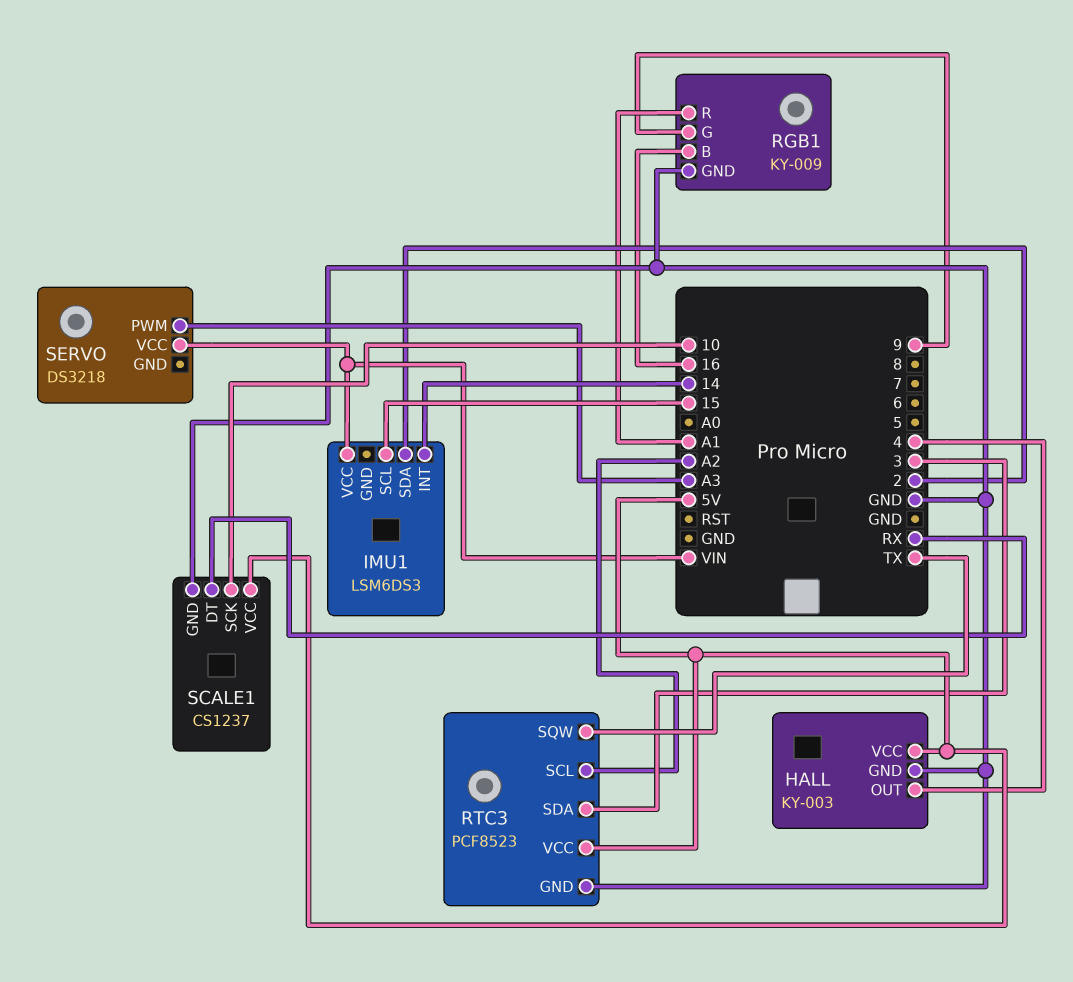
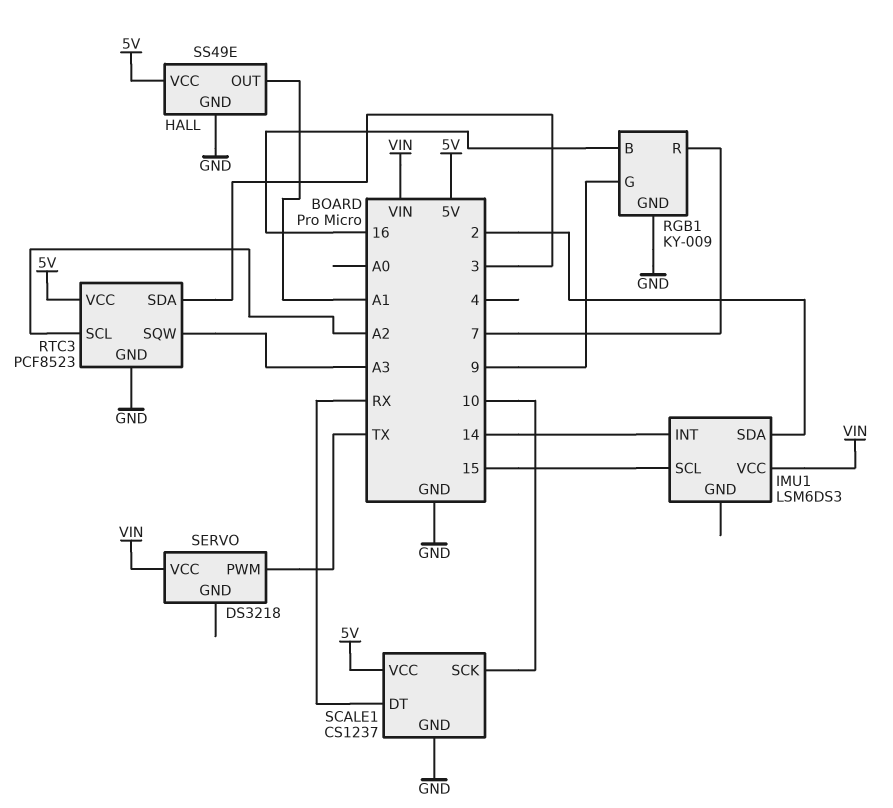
HALL: KY-003 -> SS49E
HALL pin OUT: 4 -> A1
RGB1 pin R: A1 -> 7
RTC3 pin SQW: TX -> A3
SERVO pin PWM: A3 -> TX

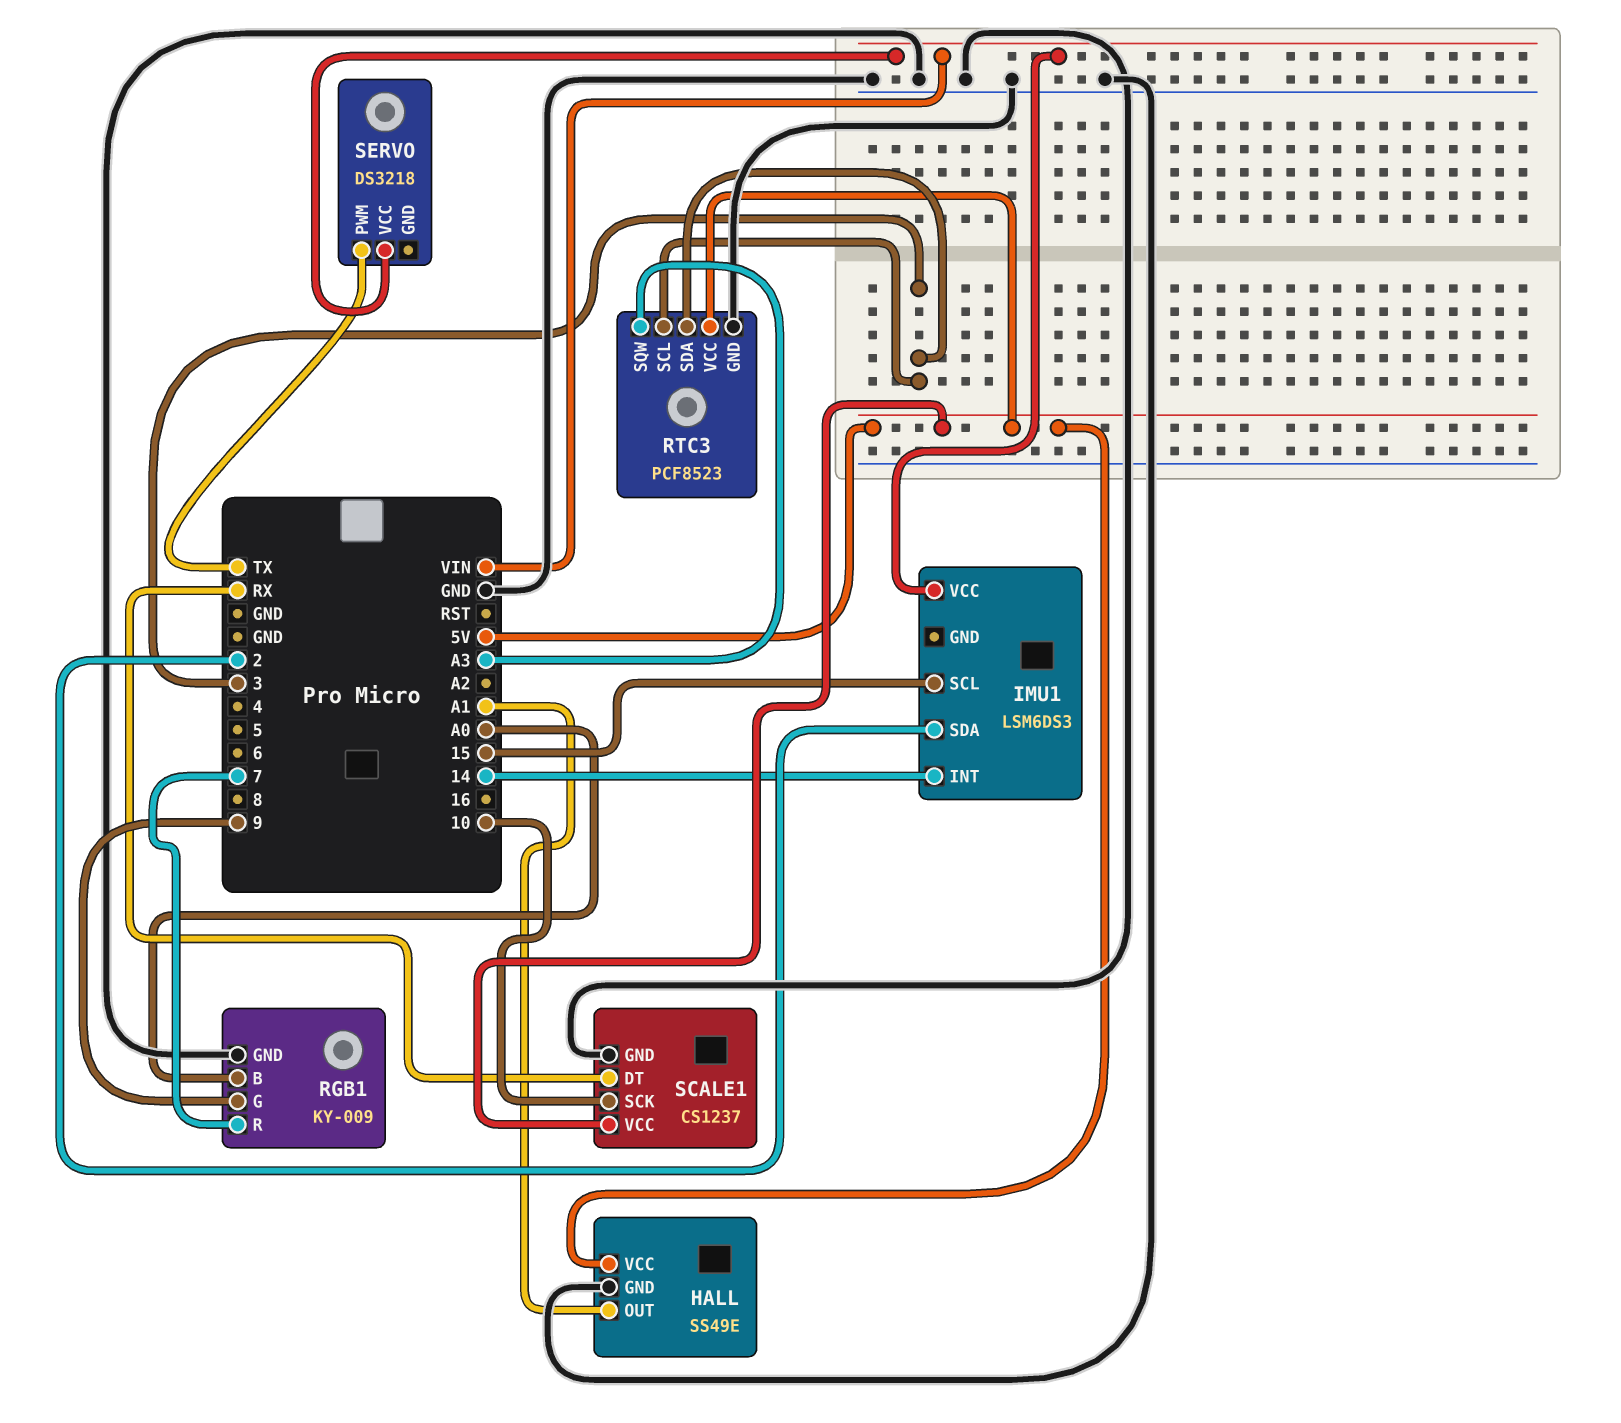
RGB1 pin B: 16 -> A0
RTC3 pin SCL: A2 -> 3

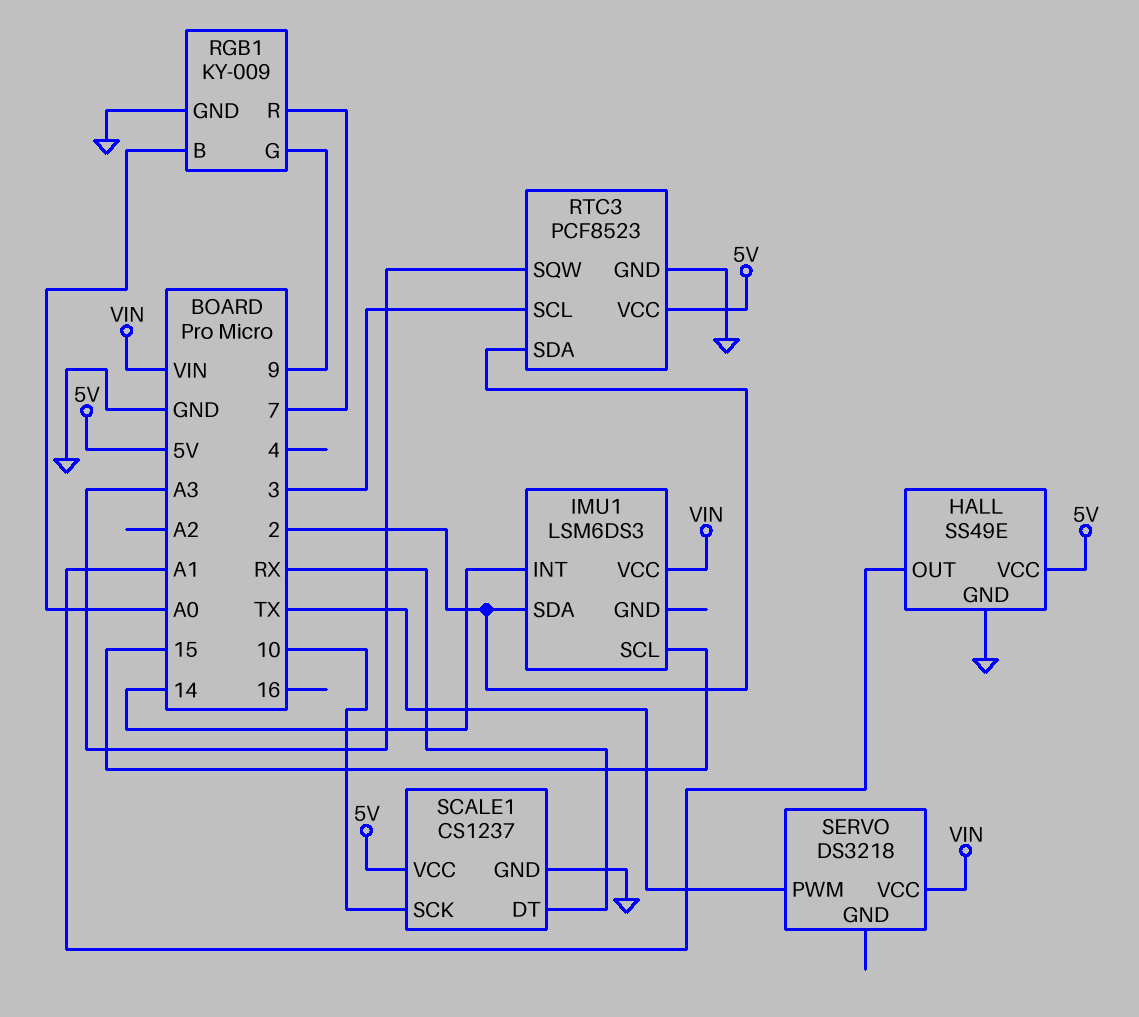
RTC3 pin SDA: 3 -> 2

